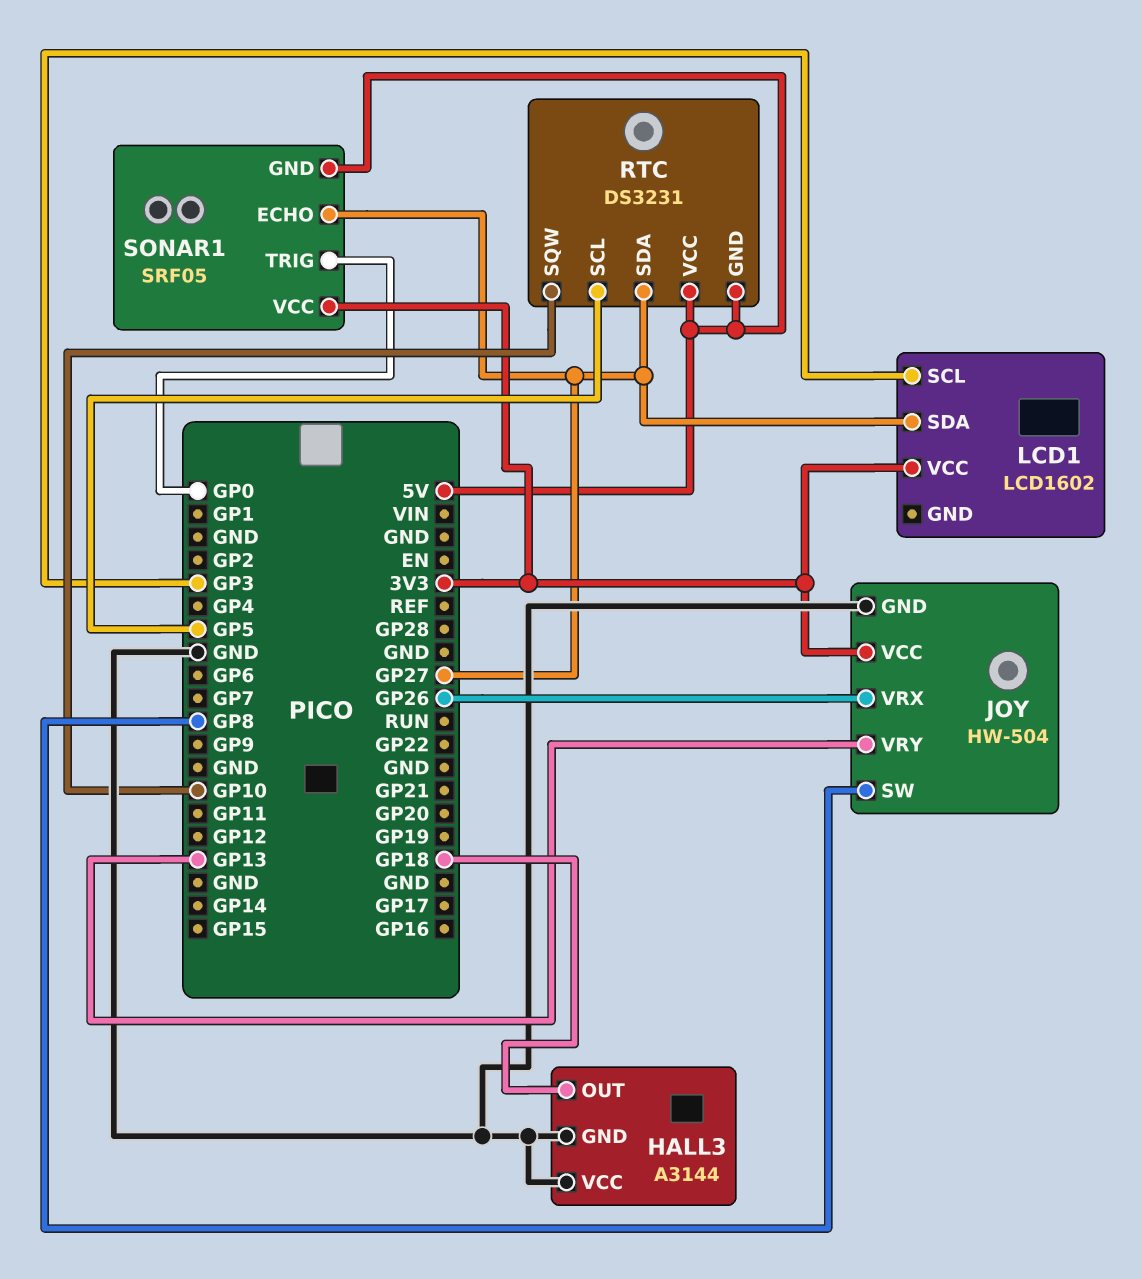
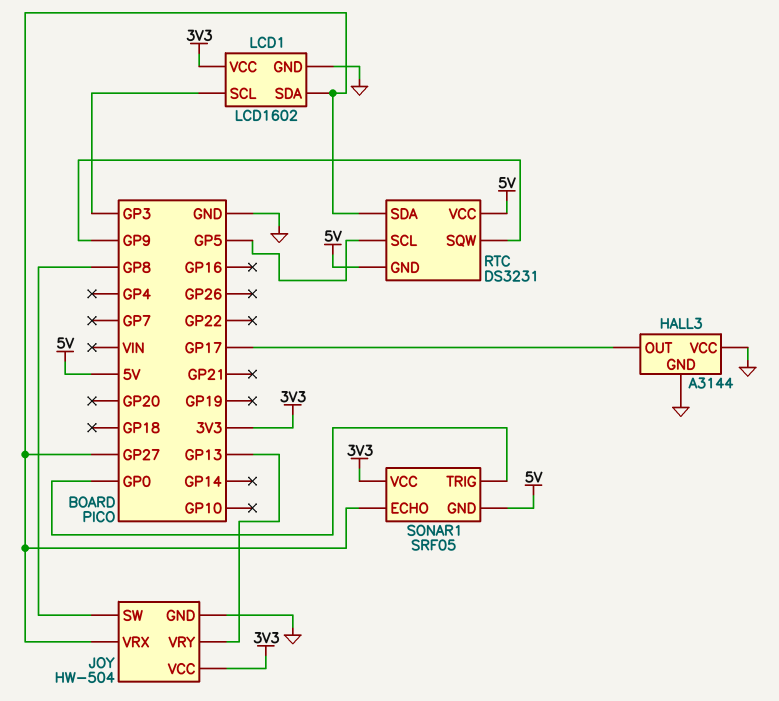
HALL3 pin OUT: GP18 -> GP17
JOY pin VRX: GP26 -> GP27
LCD1 pin GND: none -> GND
RTC pin SQW: GP10 -> GP9

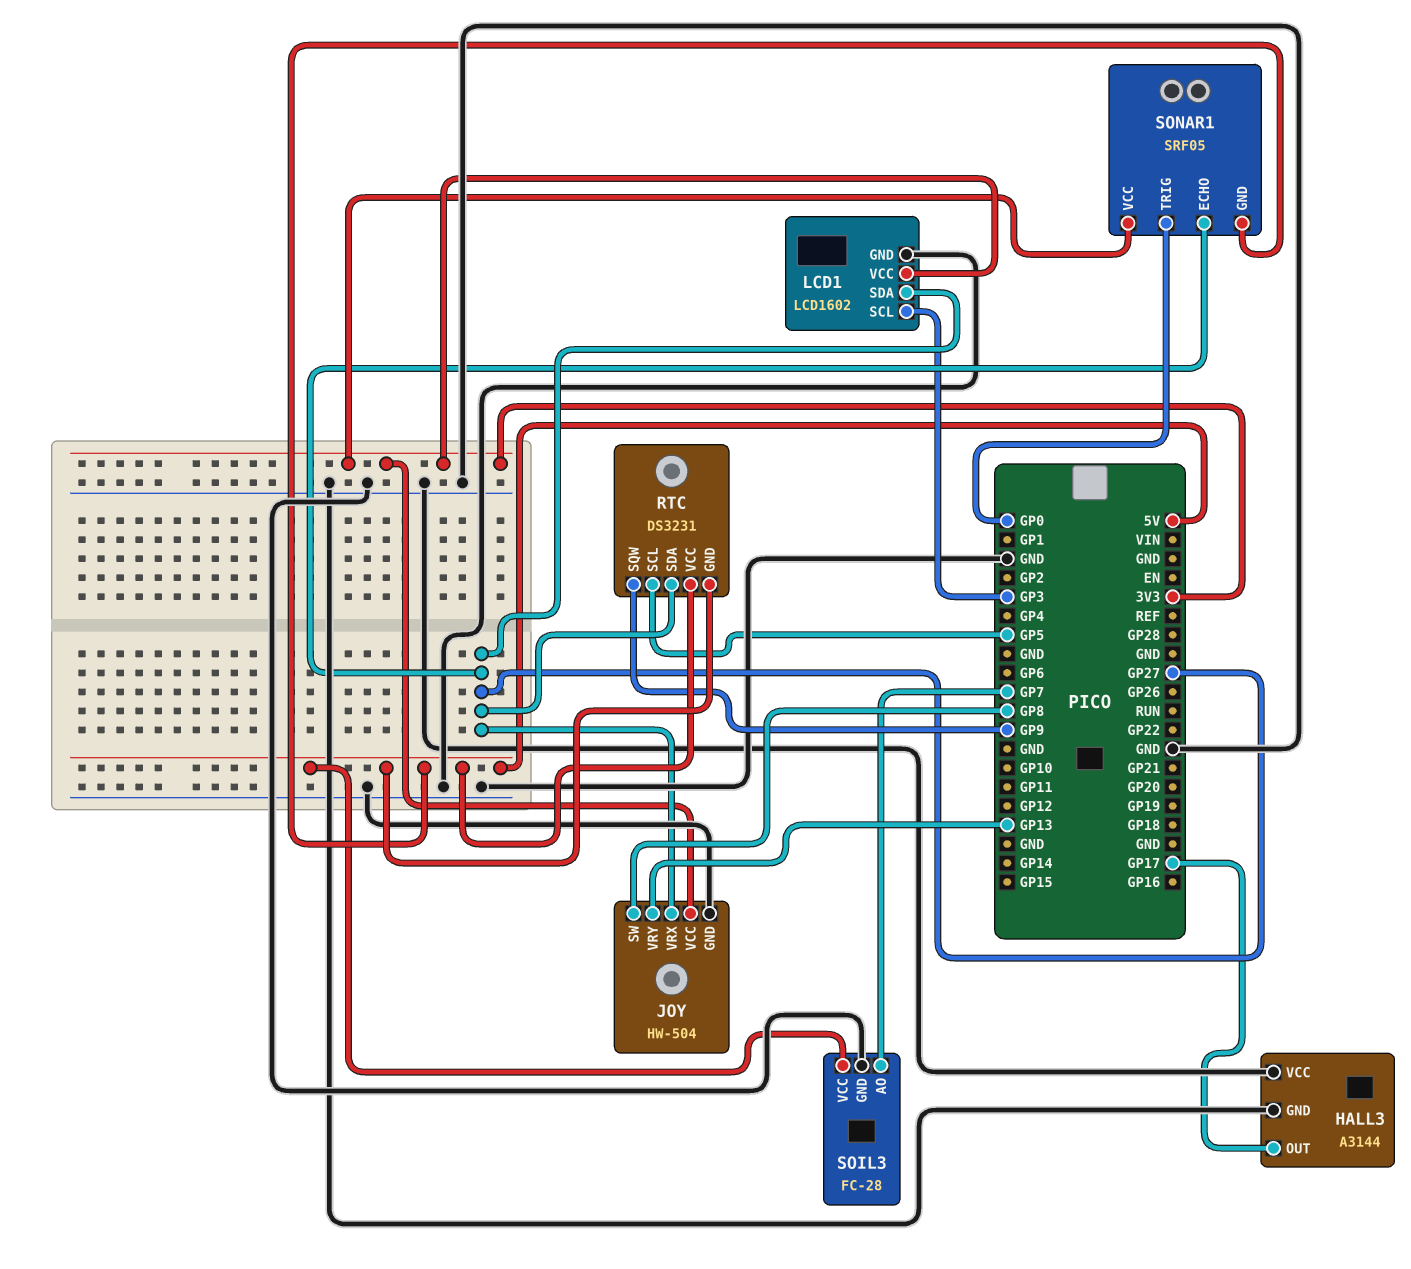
SOIL3: none -> FC-28
SOIL3 pin AO: none -> GP7
SOIL3 pin GND: none -> GND
SOIL3 pin VCC: none -> 5V

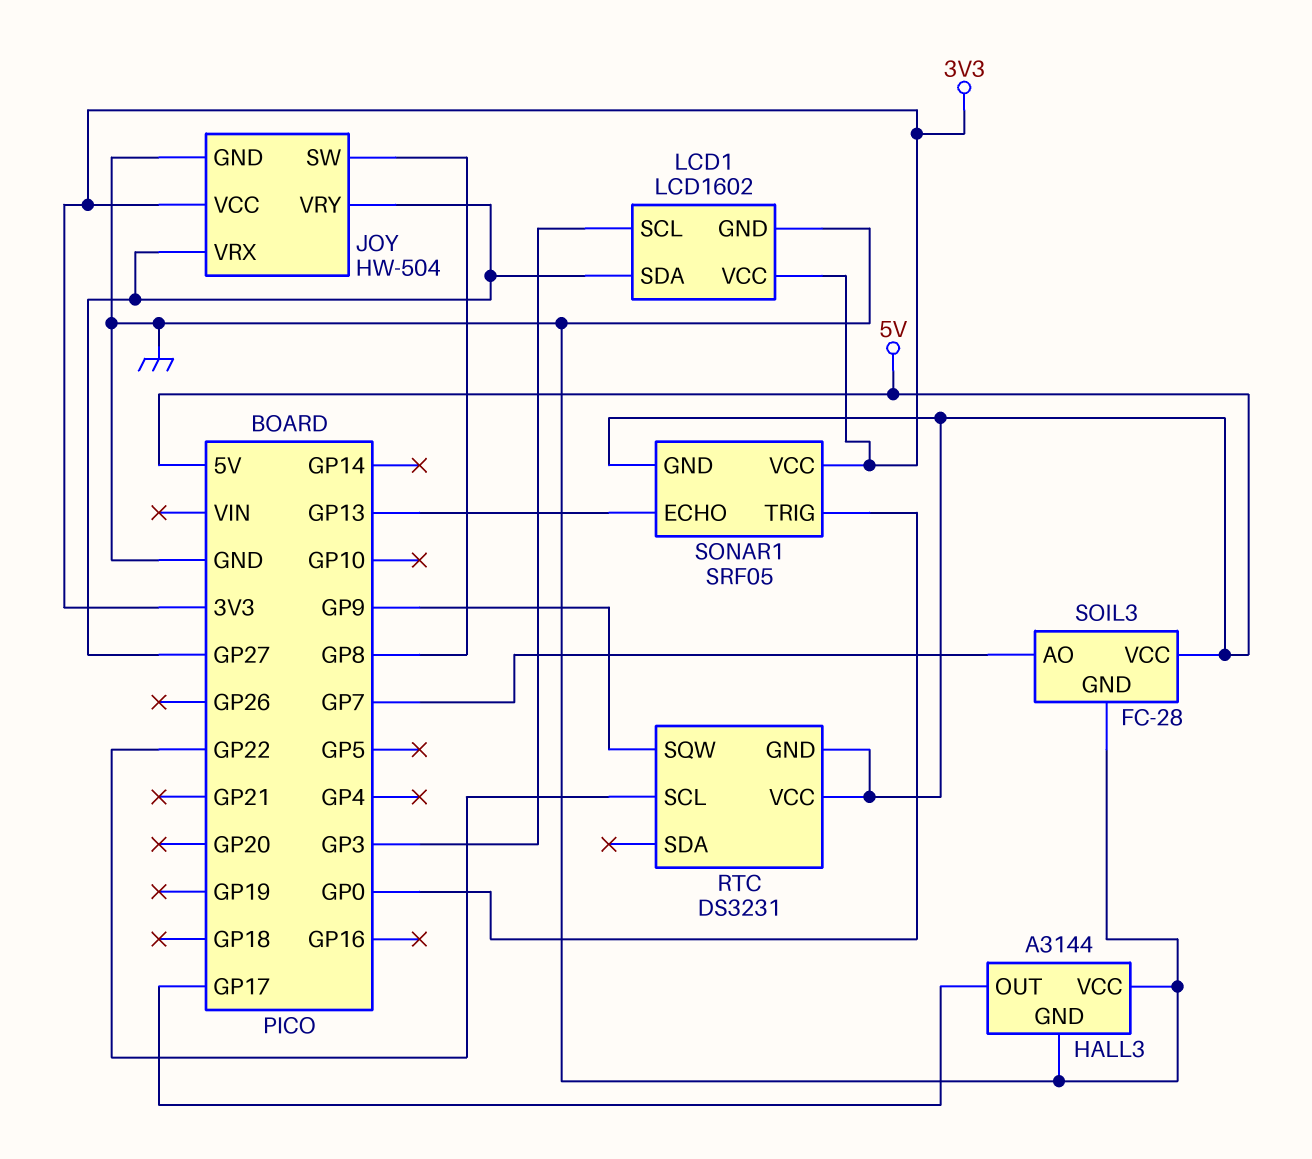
JOY pin VRY: GP13 -> GP27
RTC pin SCL: GP5 -> GP22
RTC pin SDA: GP27 -> none
SONAR1 pin ECHO: GP27 -> GP13

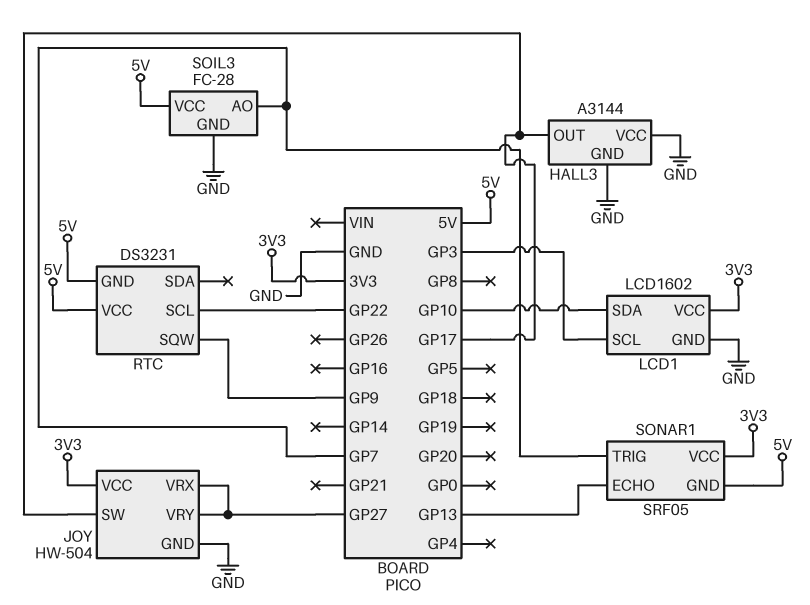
JOY pin SW: GP8 -> GP17
LCD1 pin SDA: GP27 -> GP10
SONAR1 pin TRIG: GP0 -> GP7

